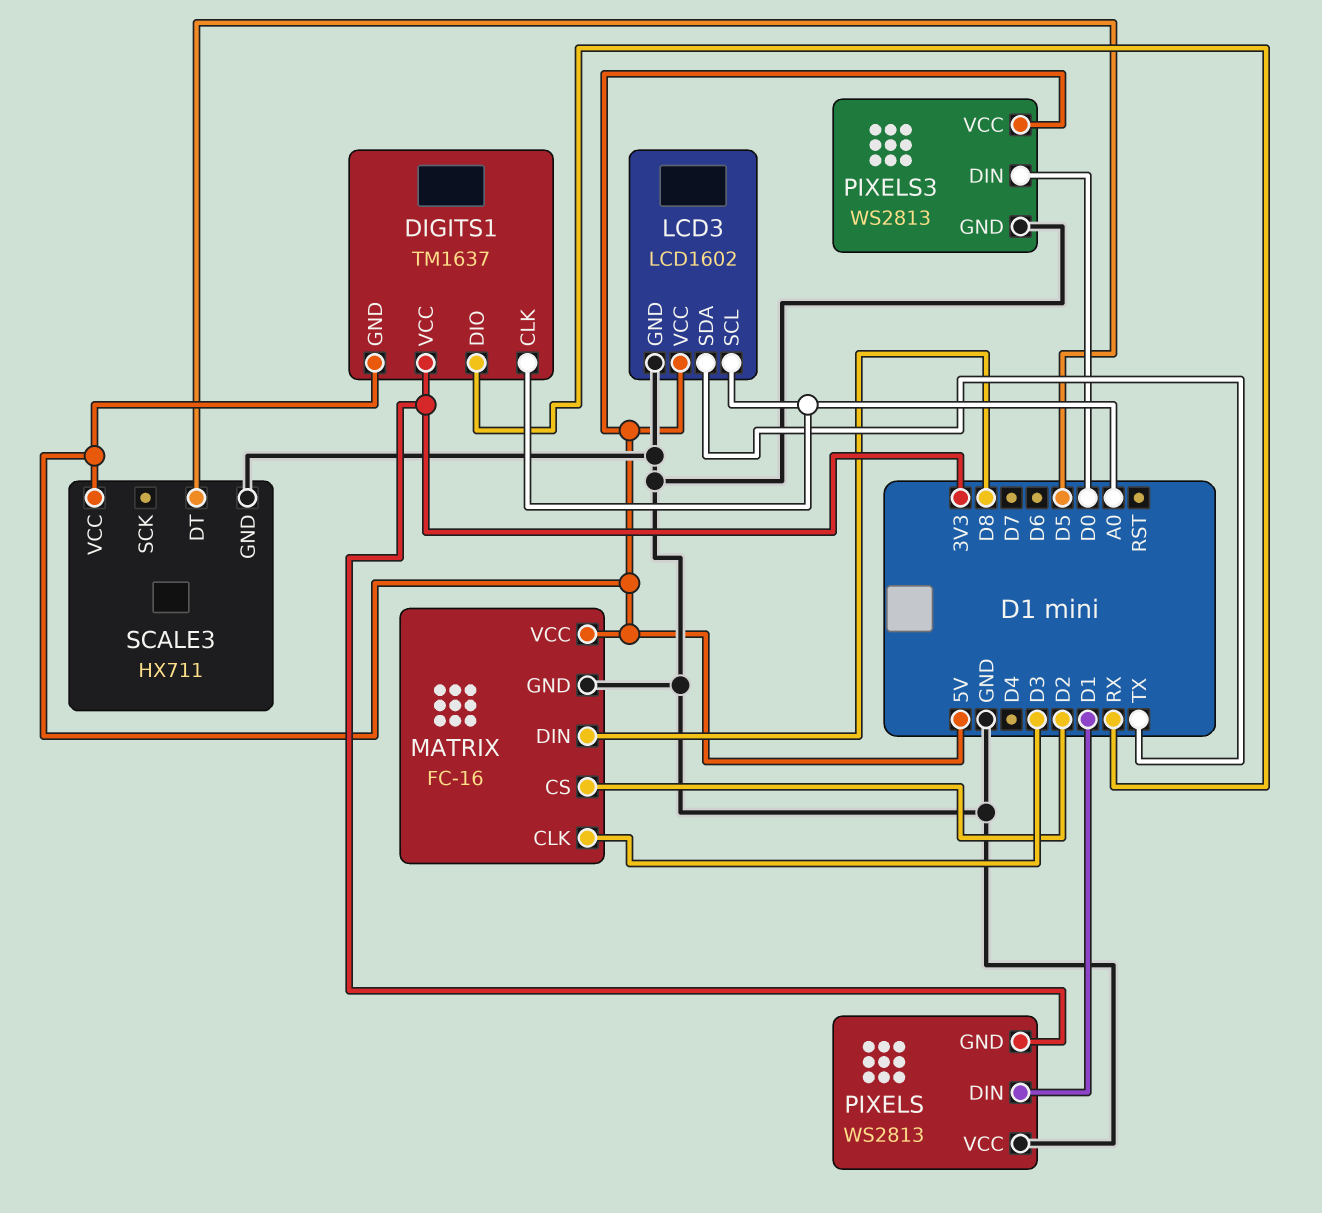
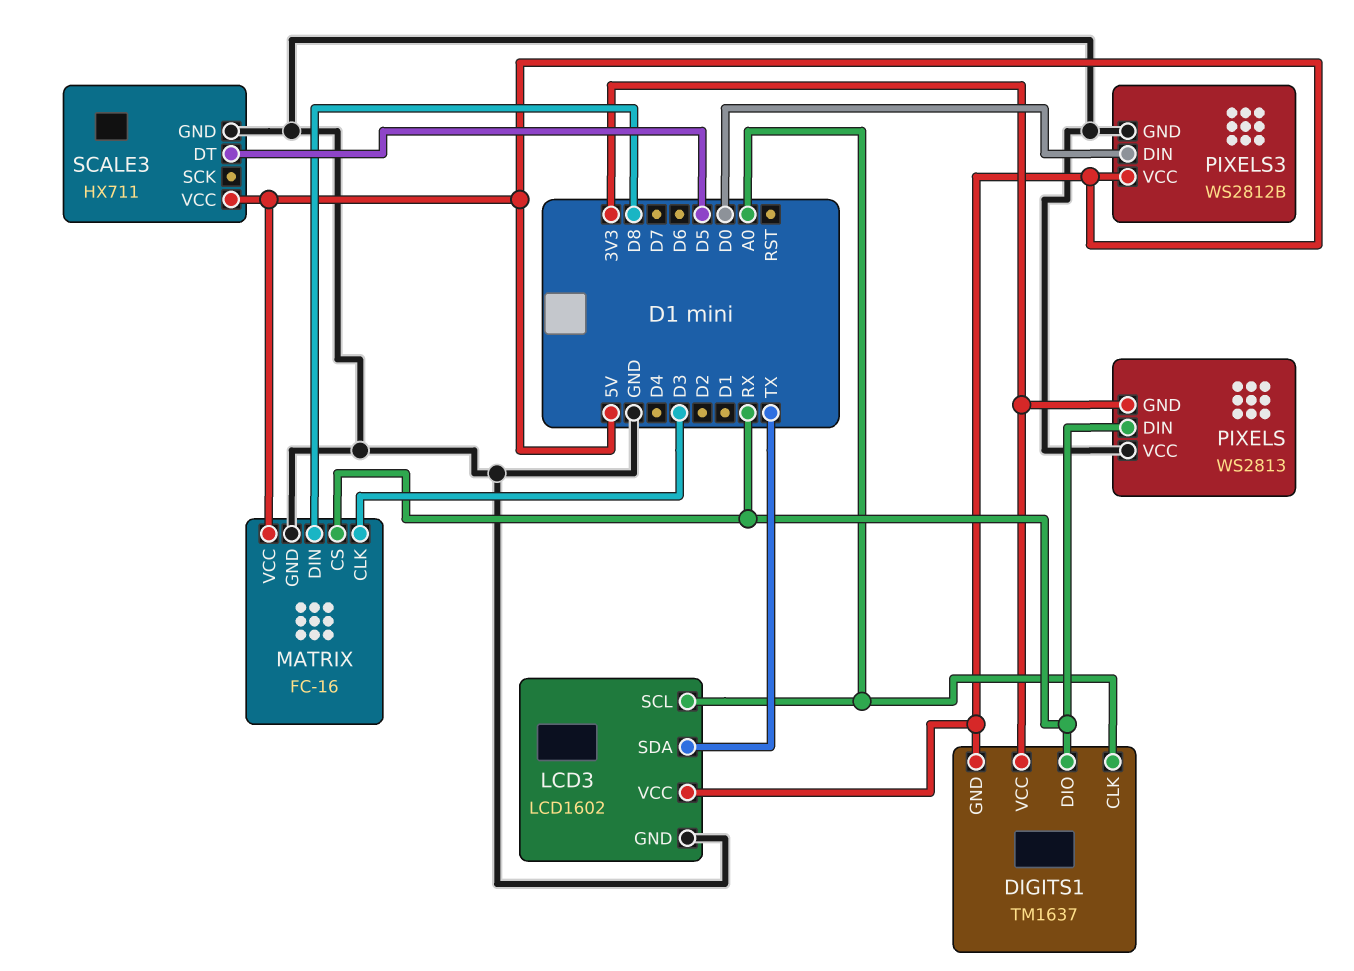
MATRIX pin CS: D2 -> RX
PIXELS pin DIN: D1 -> RX
PIXELS3: WS2813 -> WS2812B

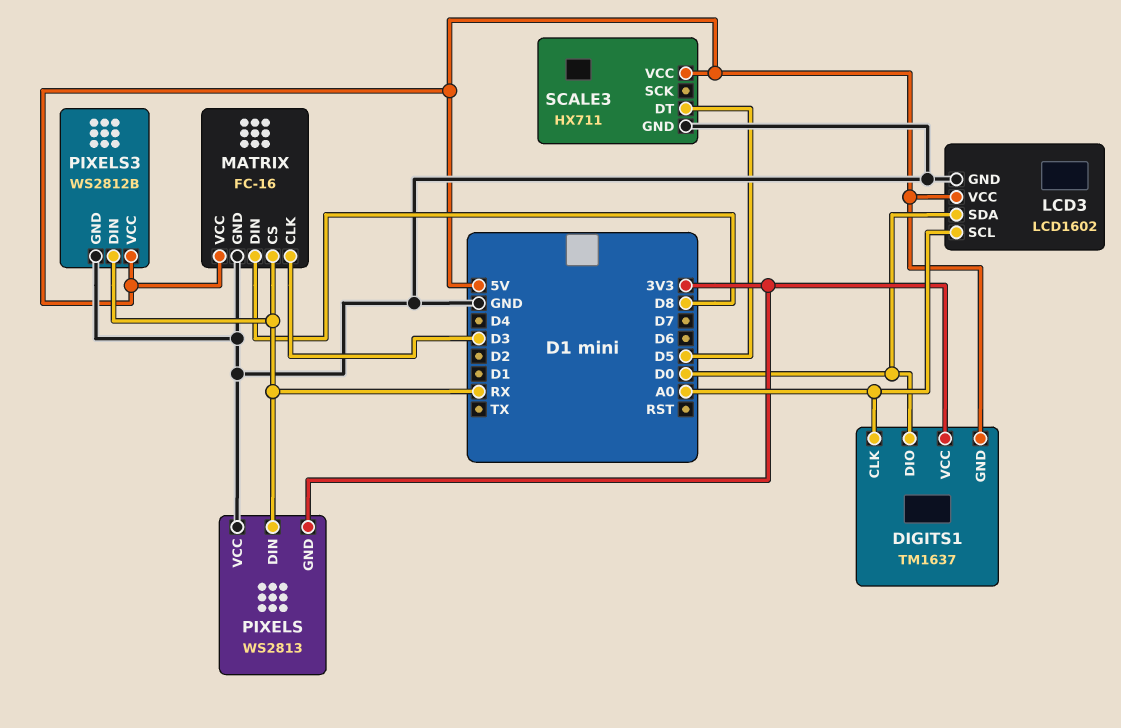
DIGITS1 pin DIO: RX -> D0
LCD3 pin SDA: TX -> D0
PIXELS3 pin DIN: D0 -> RX

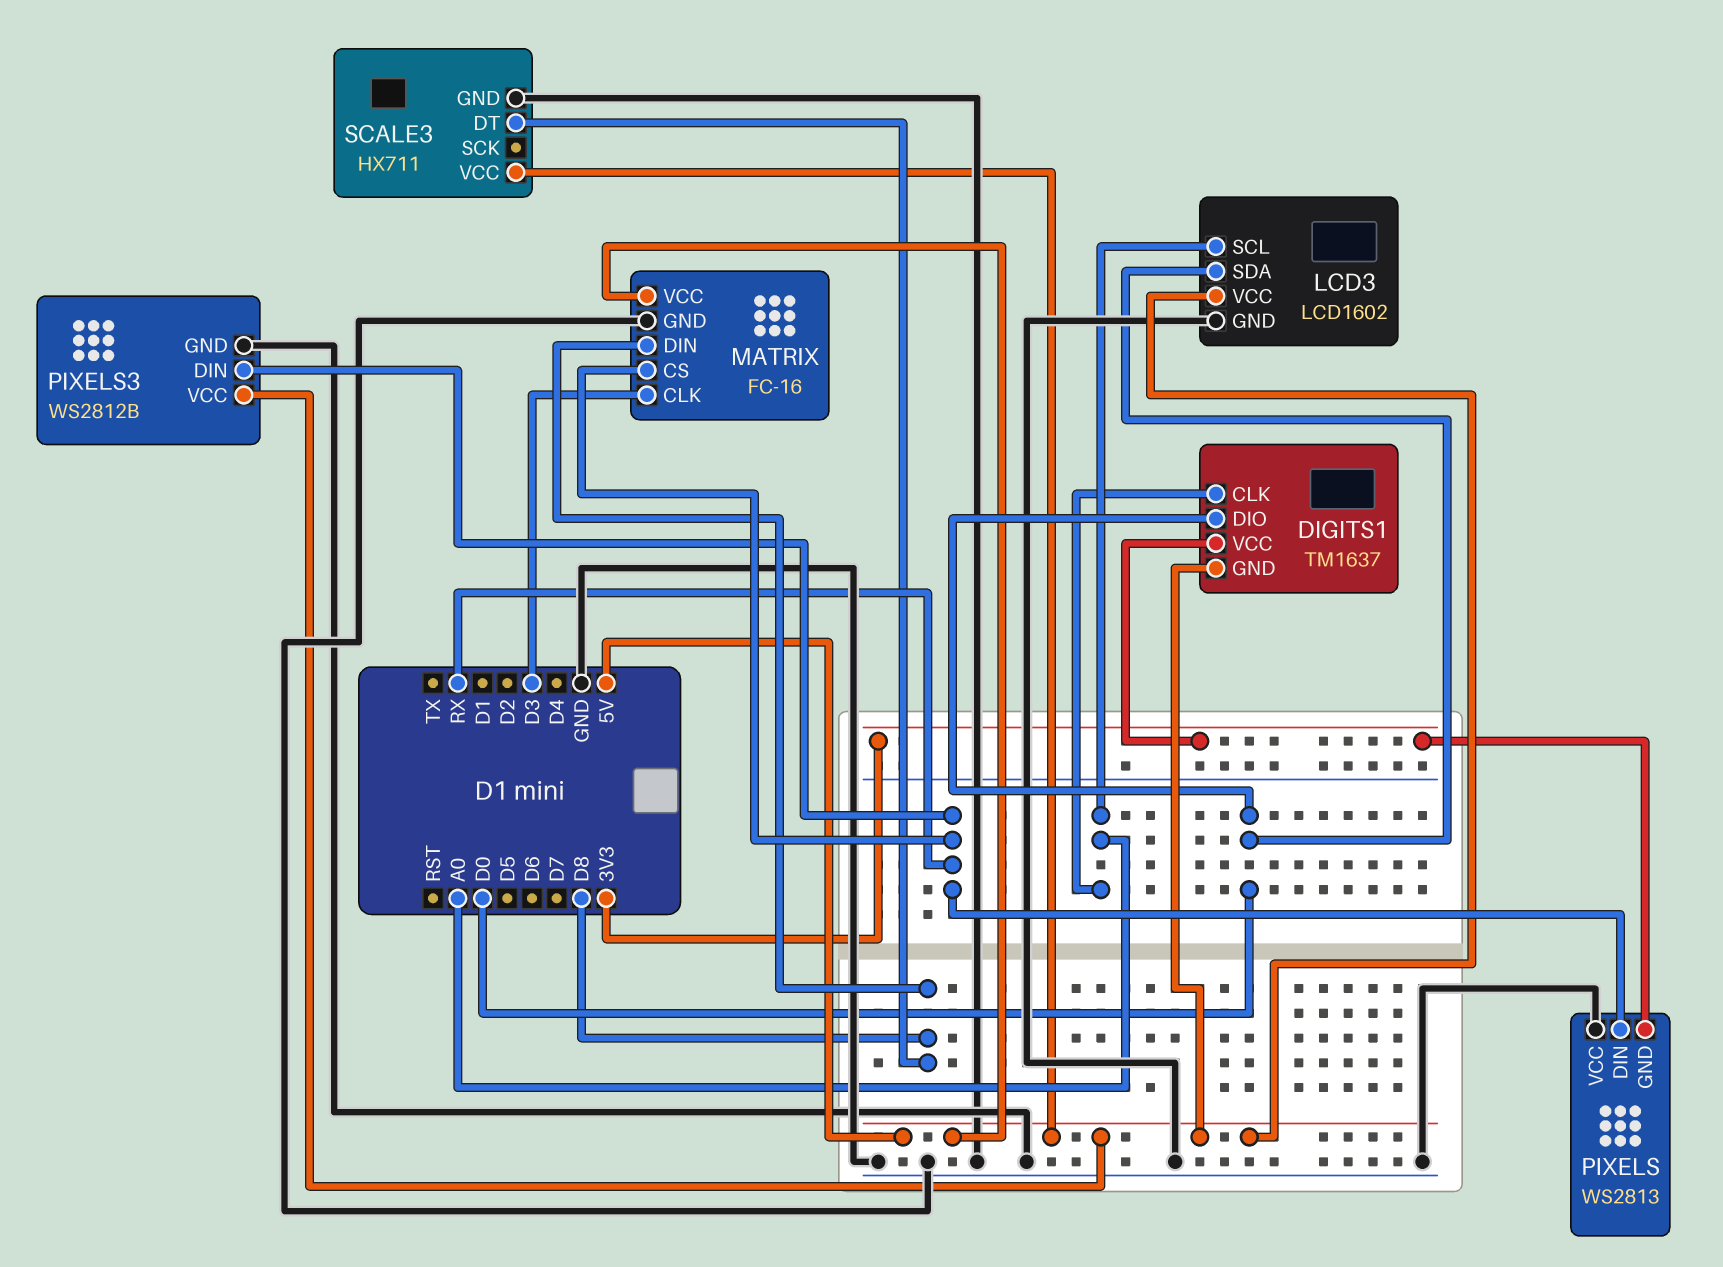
SCALE3 pin DT: D5 -> D8

